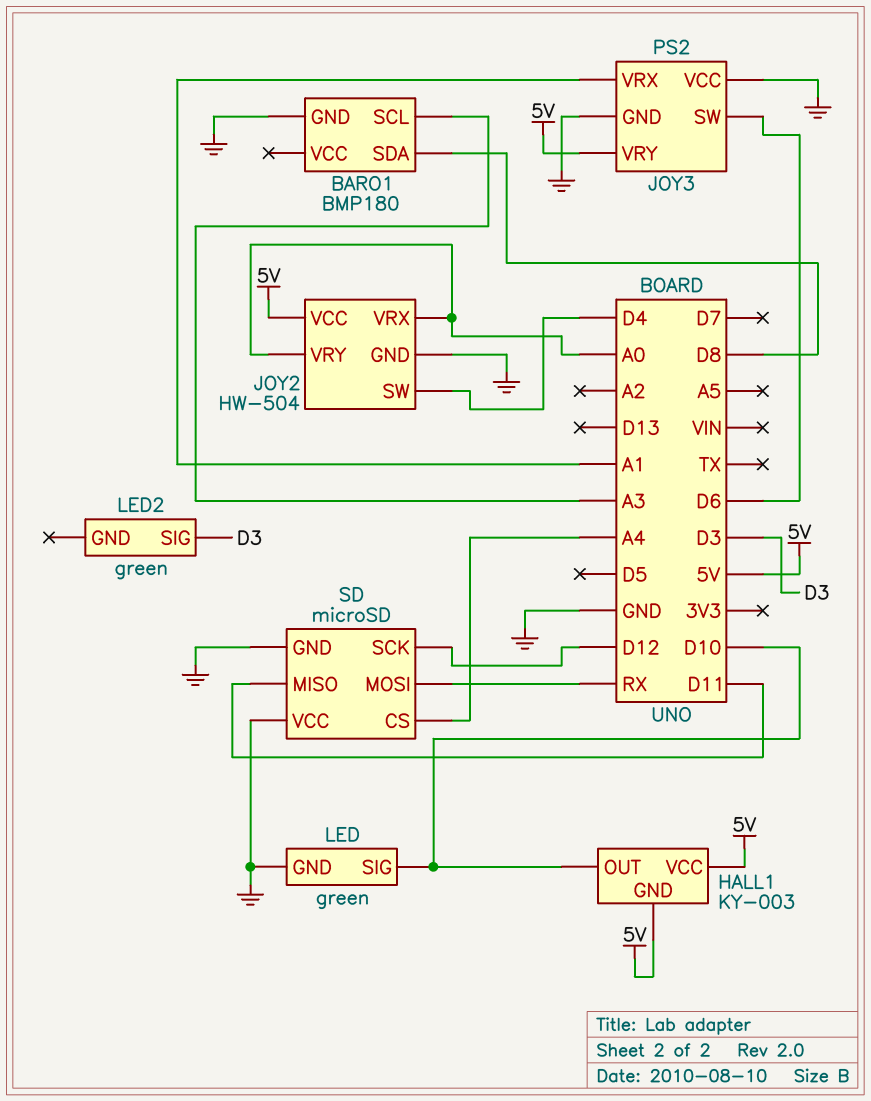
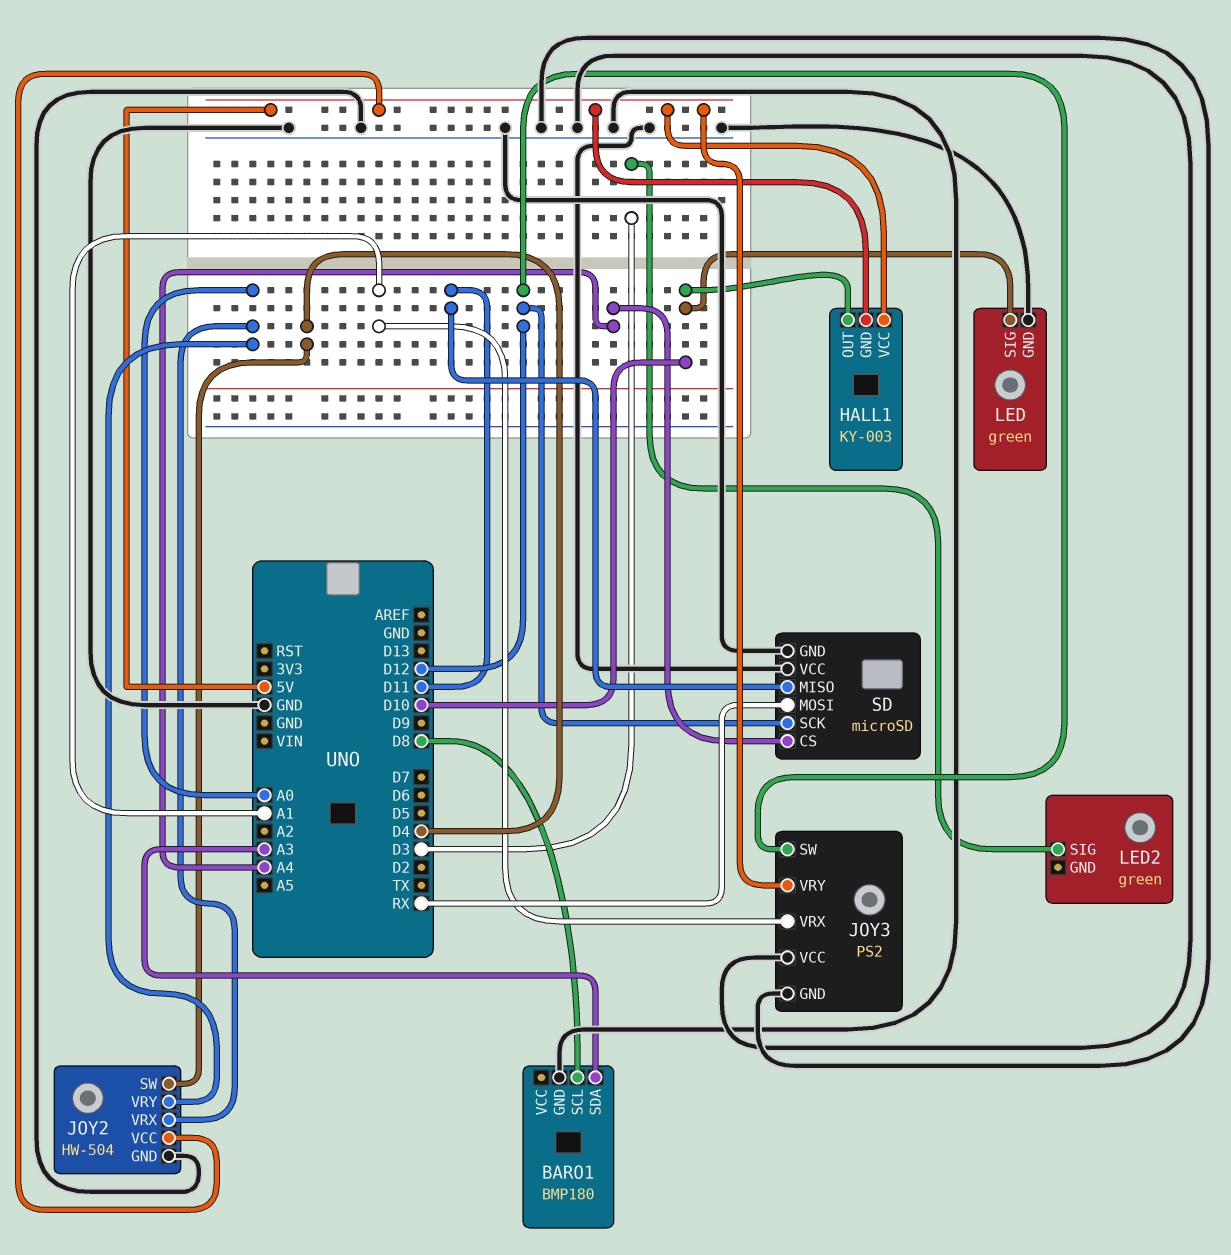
BARO1 pin SCL: A3 -> D8
BARO1 pin SDA: D8 -> A3
JOY3 pin SW: D6 -> D12

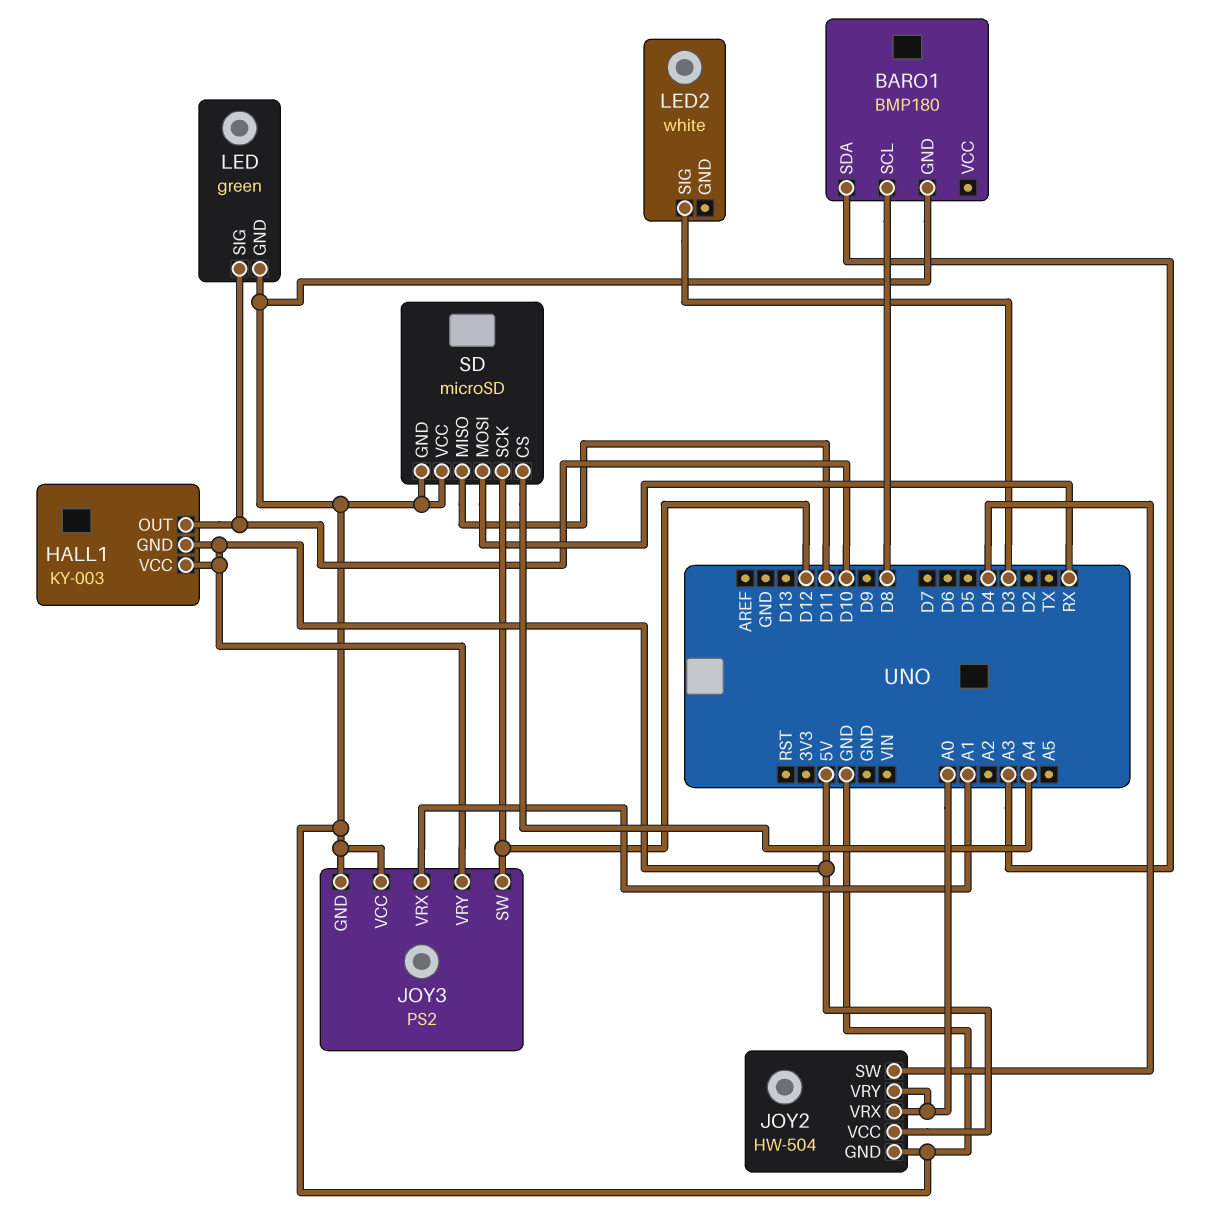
LED2: green -> white

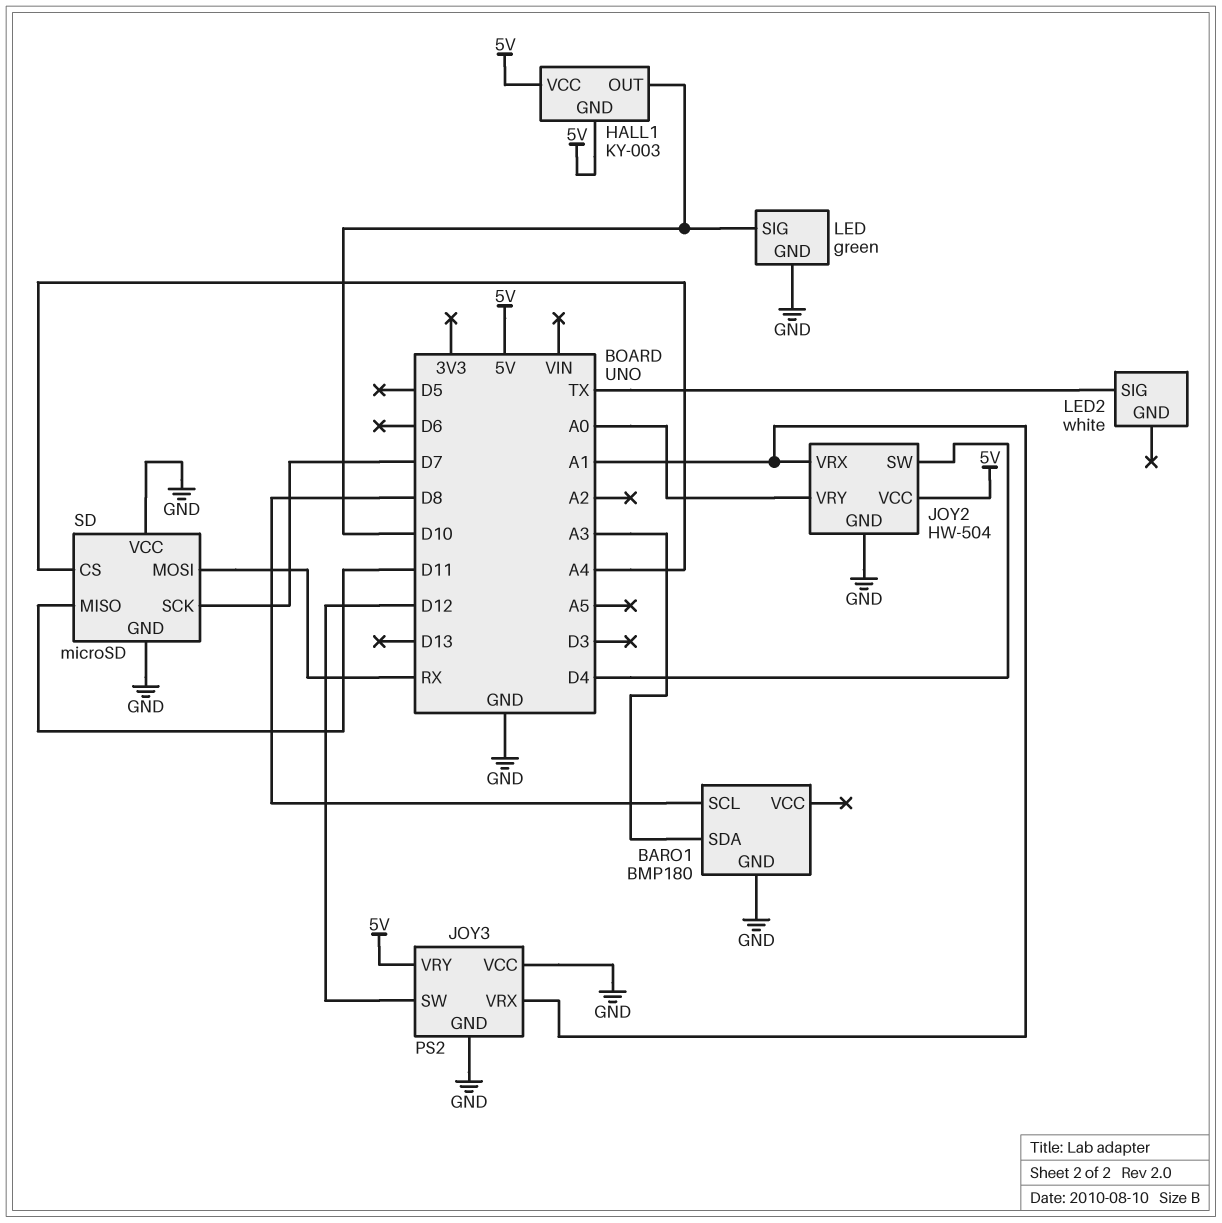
JOY2 pin VRX: A0 -> A1
LED2 pin SIG: D3 -> TX
SD pin SCK: D12 -> D7

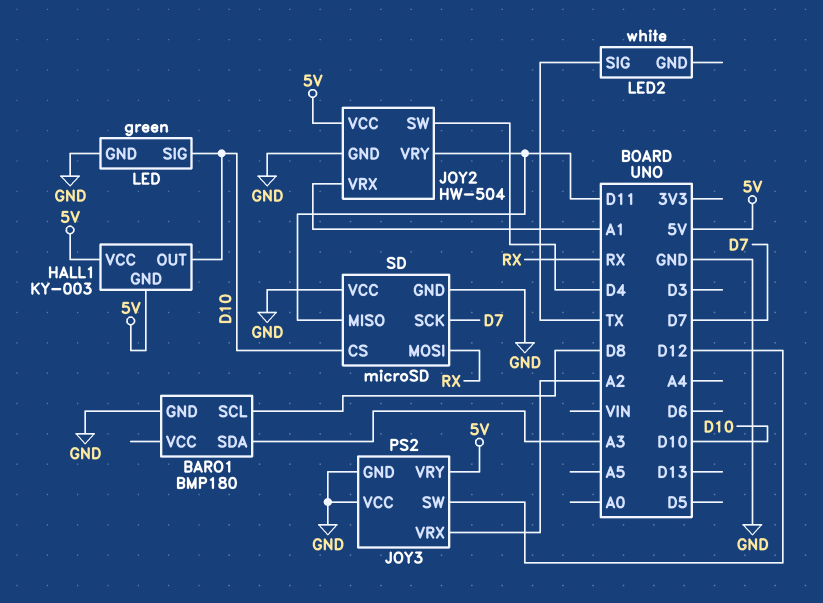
JOY2 pin VRY: A0 -> D11
JOY3 pin VRX: A1 -> A2
SD pin CS: A4 -> D10

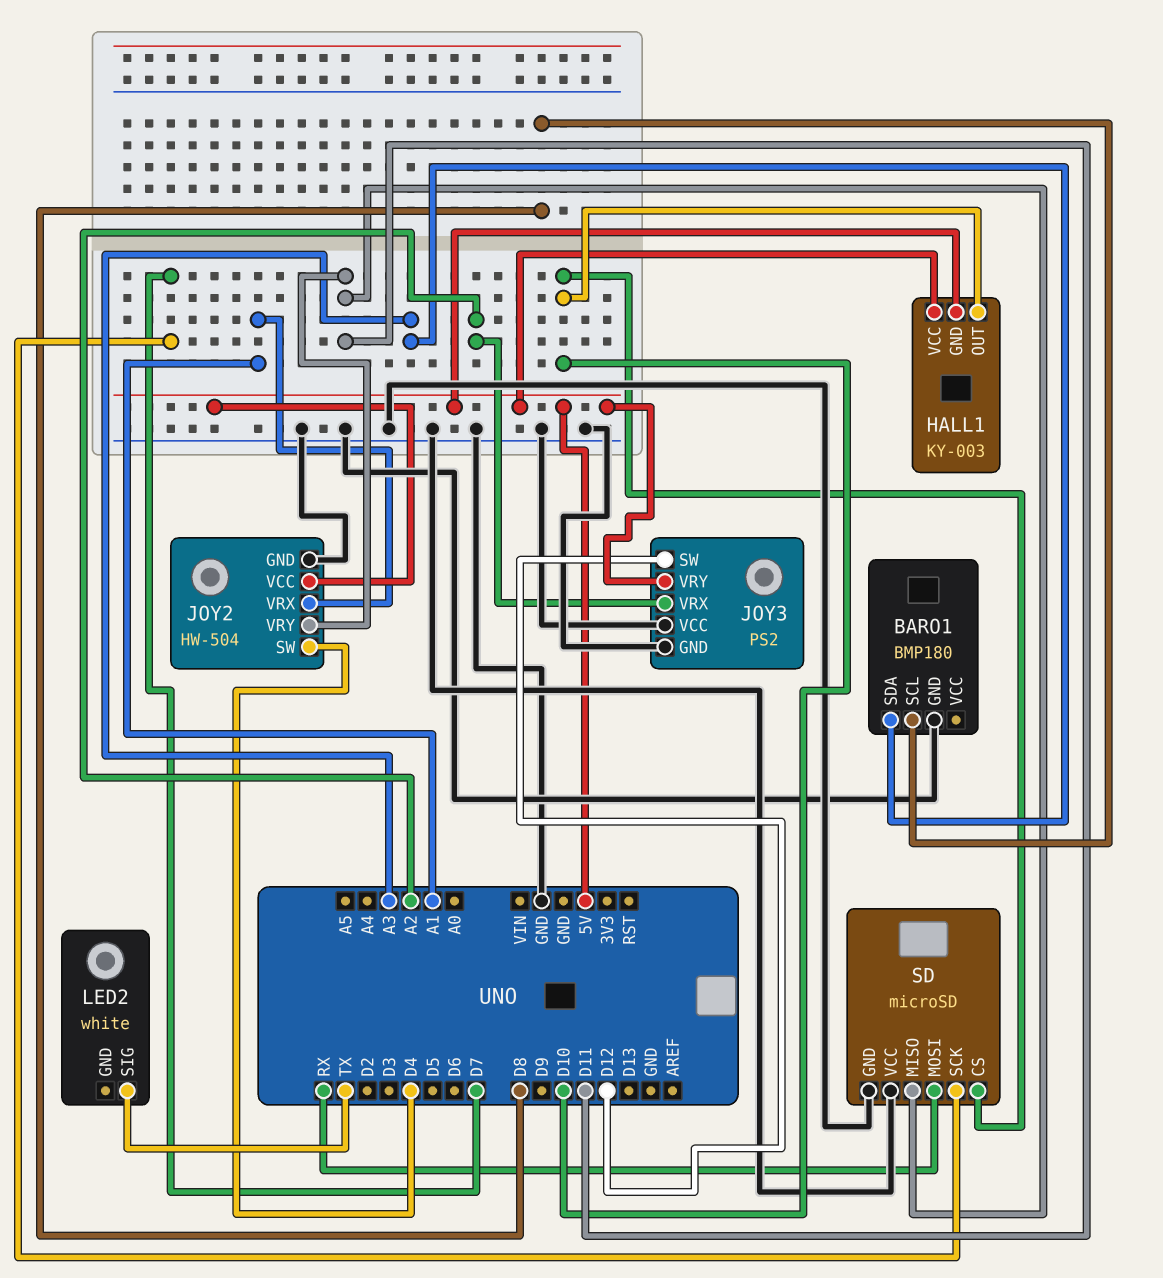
LED: green -> none
LED pin GND: GND -> none
LED pin SIG: D10 -> none

